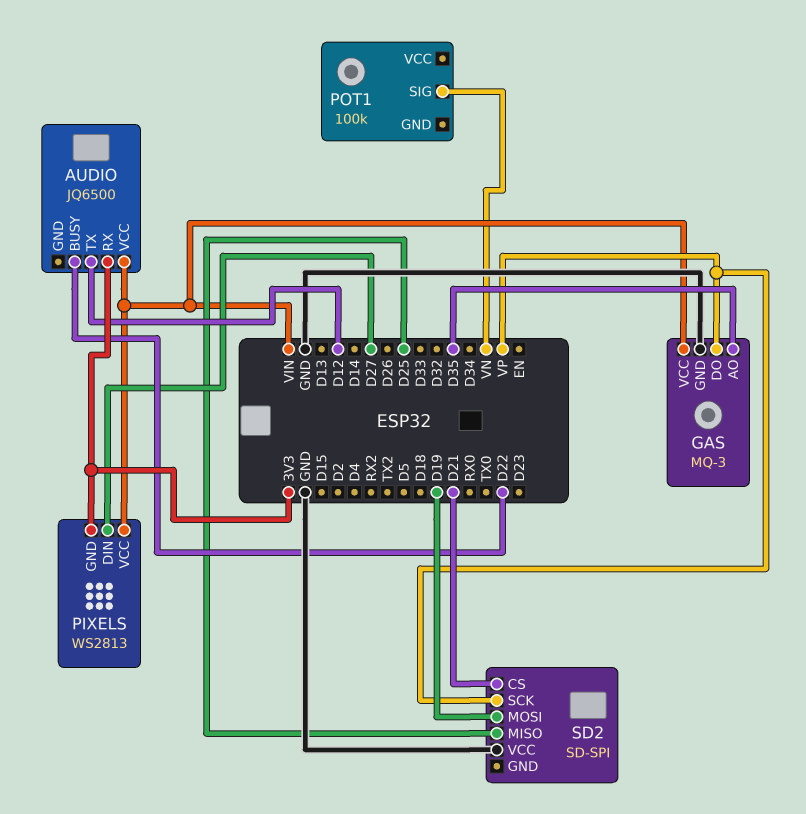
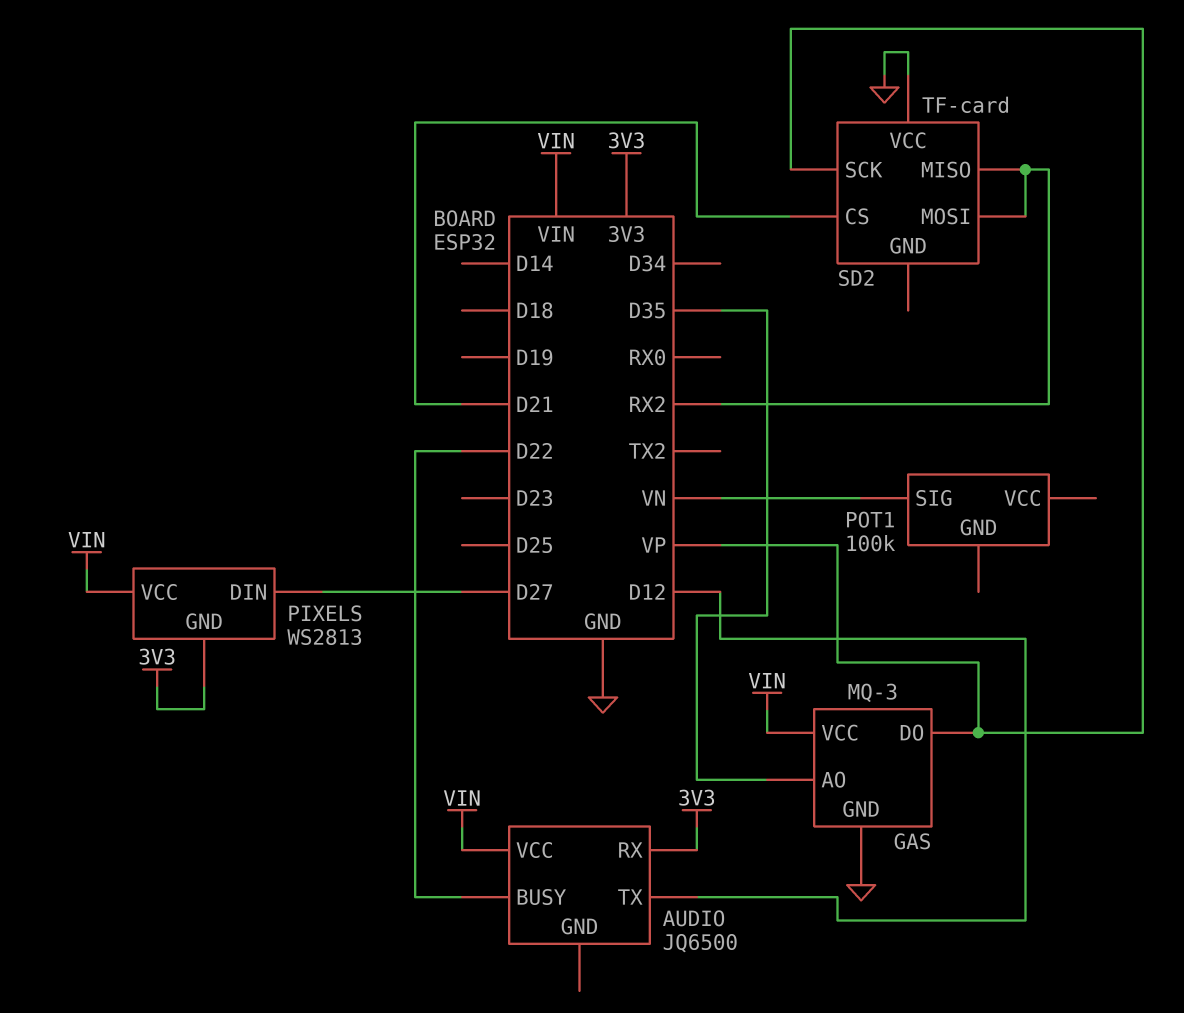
SD2: SD-SPI -> TF-card
SD2 pin MISO: D25 -> RX2
SD2 pin MOSI: D19 -> RX2

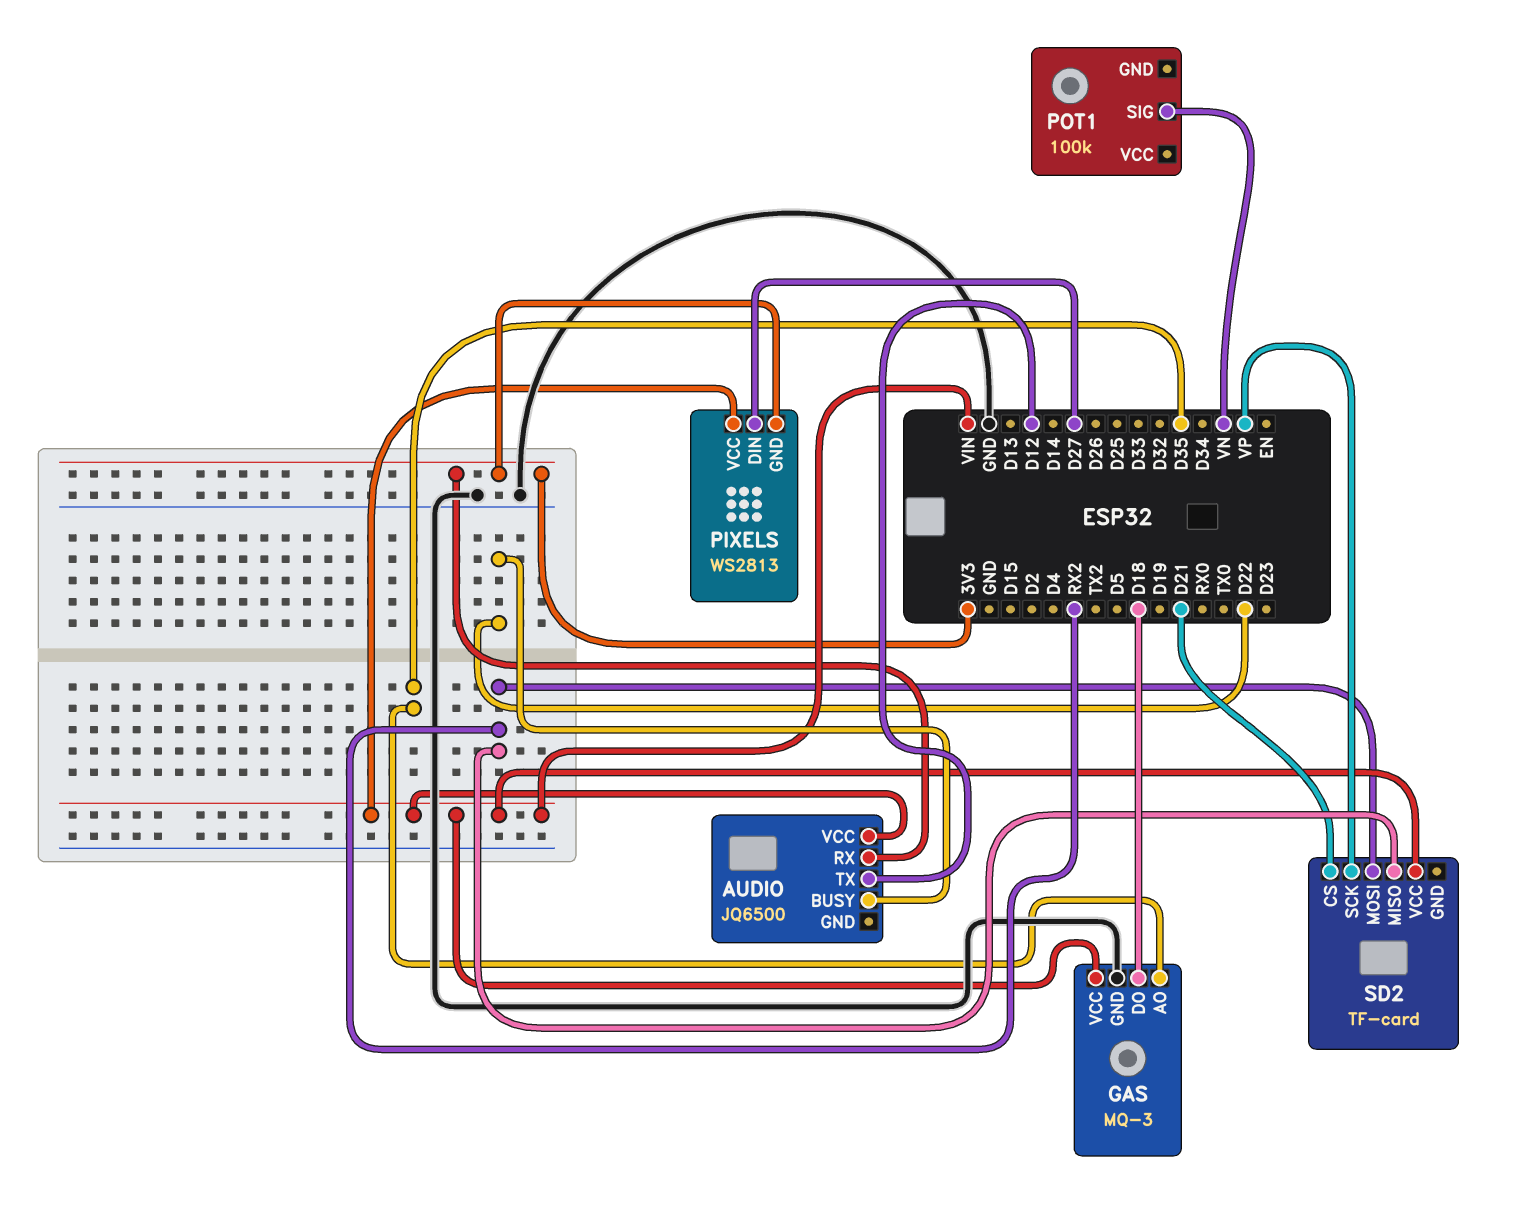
GAS pin DO: VP -> D18
SD2 pin VCC: GND -> VIN

